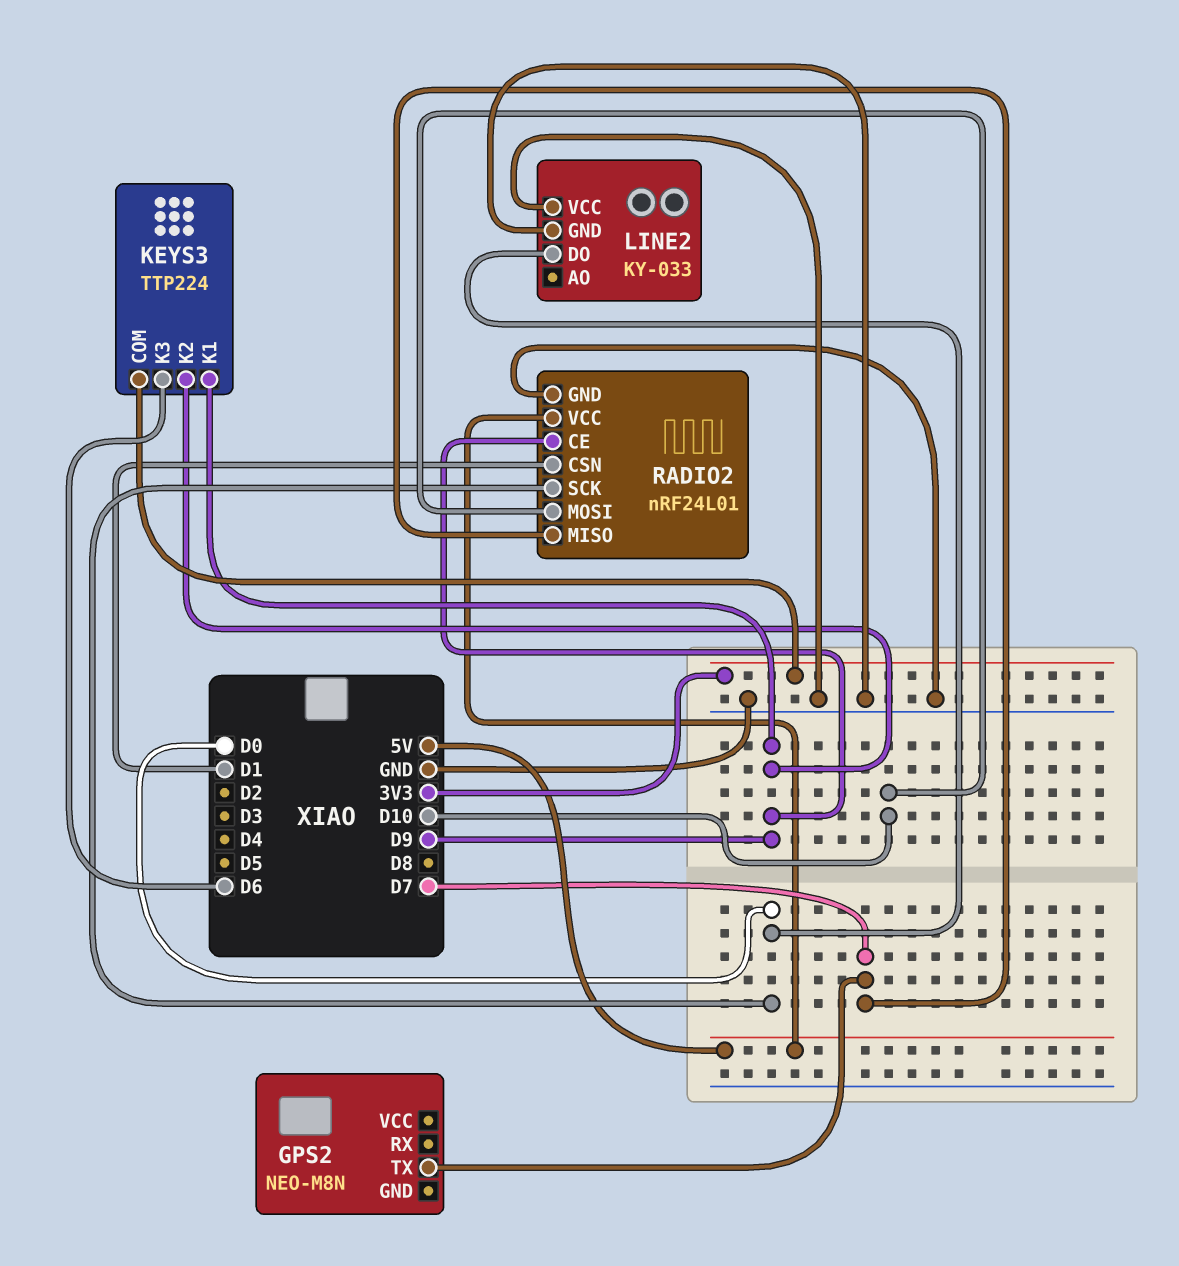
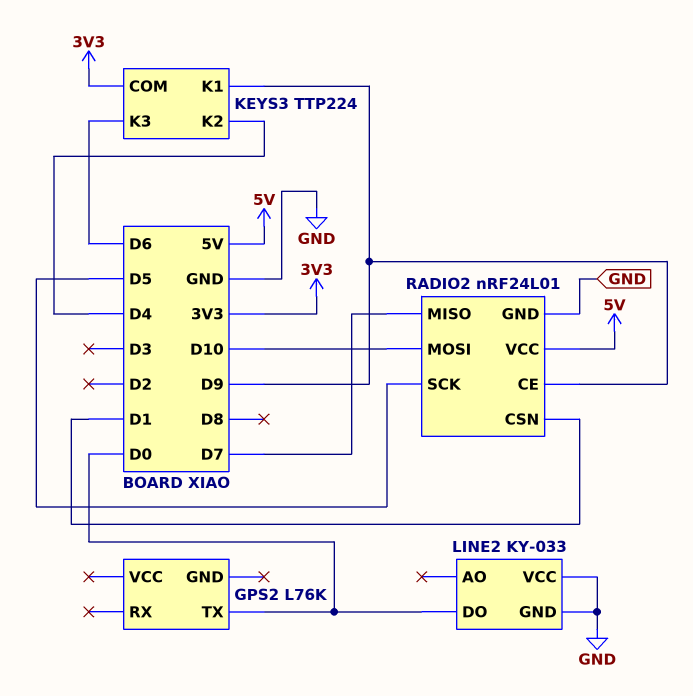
GPS2: NEO-M8N -> L76K
GPS2 pin TX: D7 -> D0
KEYS3 pin K2: D9 -> D4
RADIO2 pin SCK: D0 -> D5

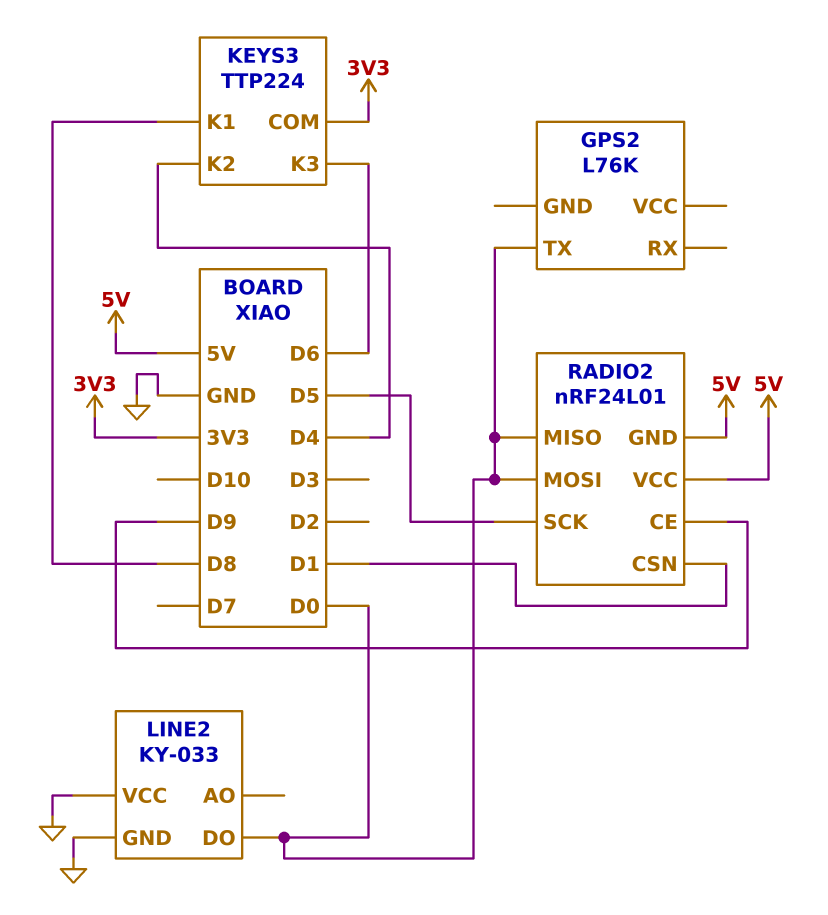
KEYS3 pin K1: D9 -> D8
RADIO2 pin GND: GND -> 5V
RADIO2 pin MISO: D7 -> D0
RADIO2 pin MOSI: D10 -> D0

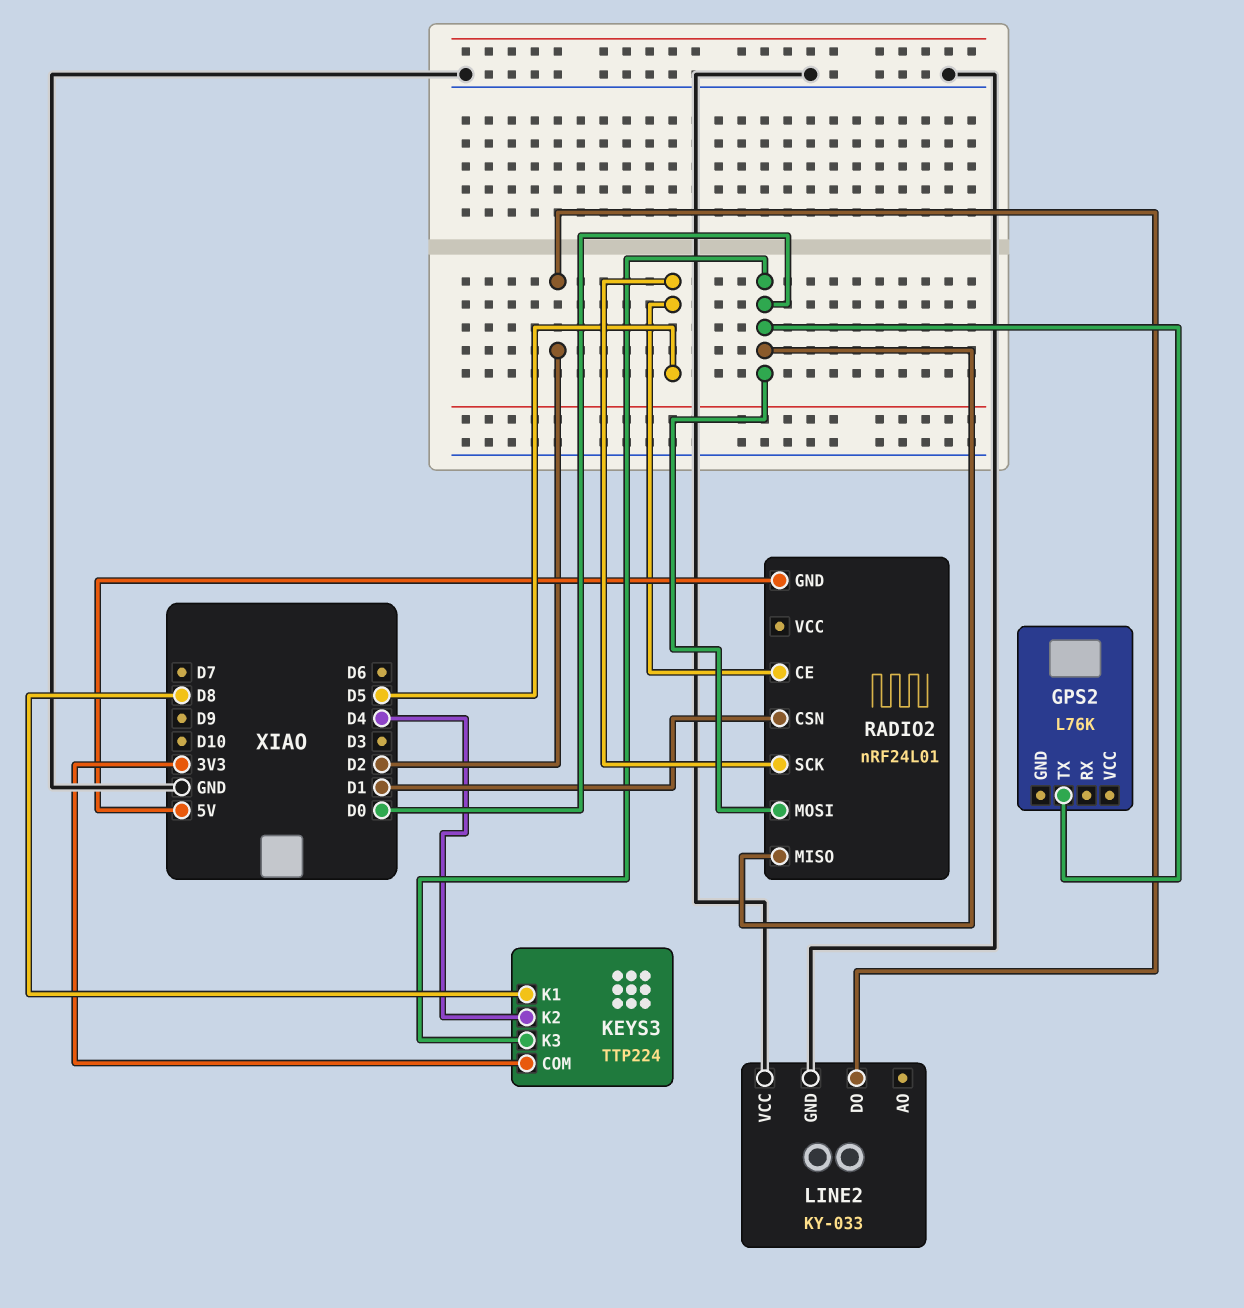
KEYS3 pin K3: D6 -> D0
LINE2 pin DO: D0 -> D2
RADIO2 pin CE: D9 -> D5
RADIO2 pin VCC: 5V -> none

